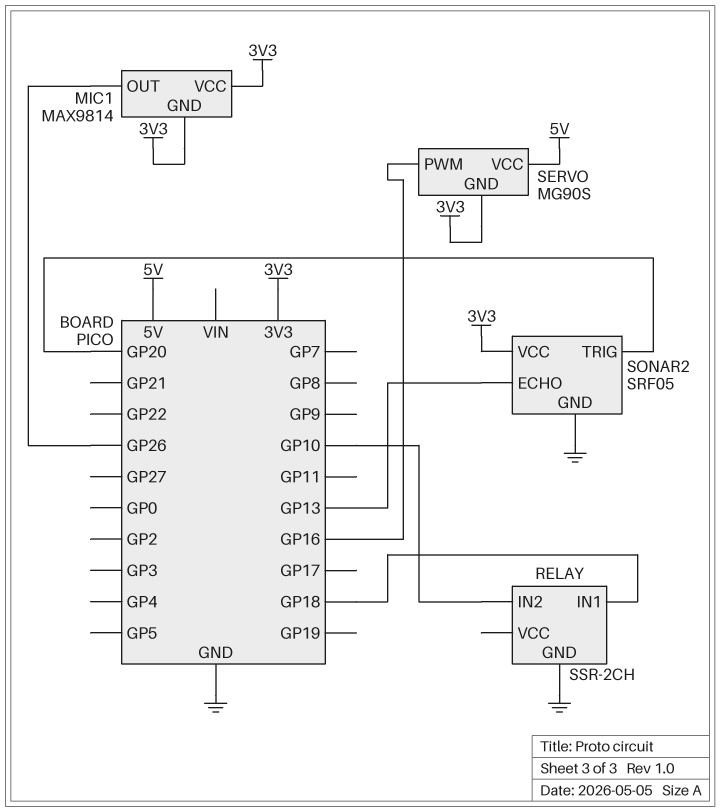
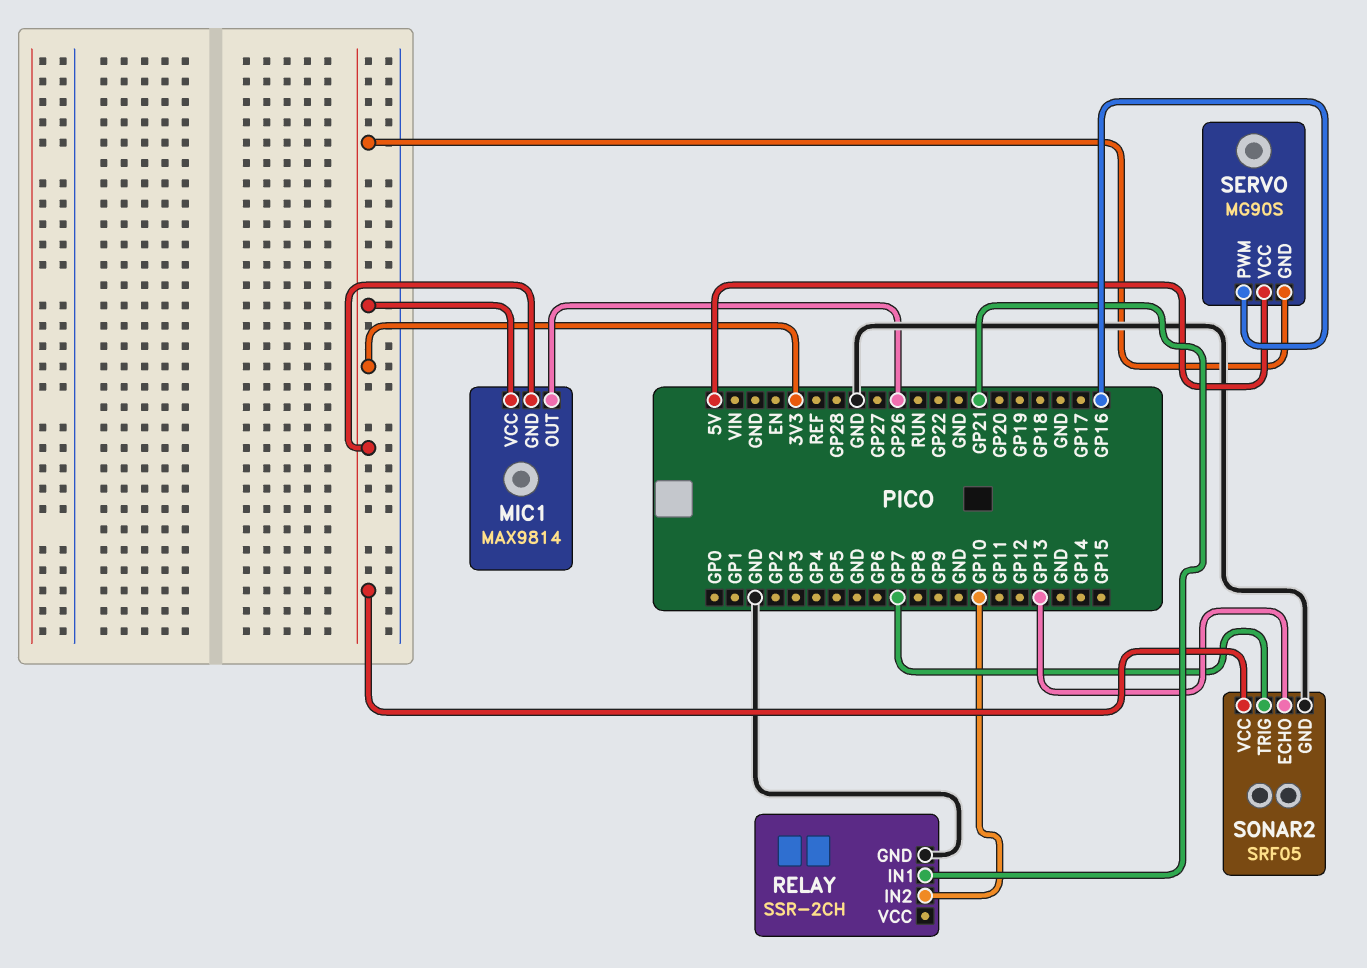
RELAY pin IN1: GP18 -> GP21
SONAR2 pin TRIG: GP20 -> GP7

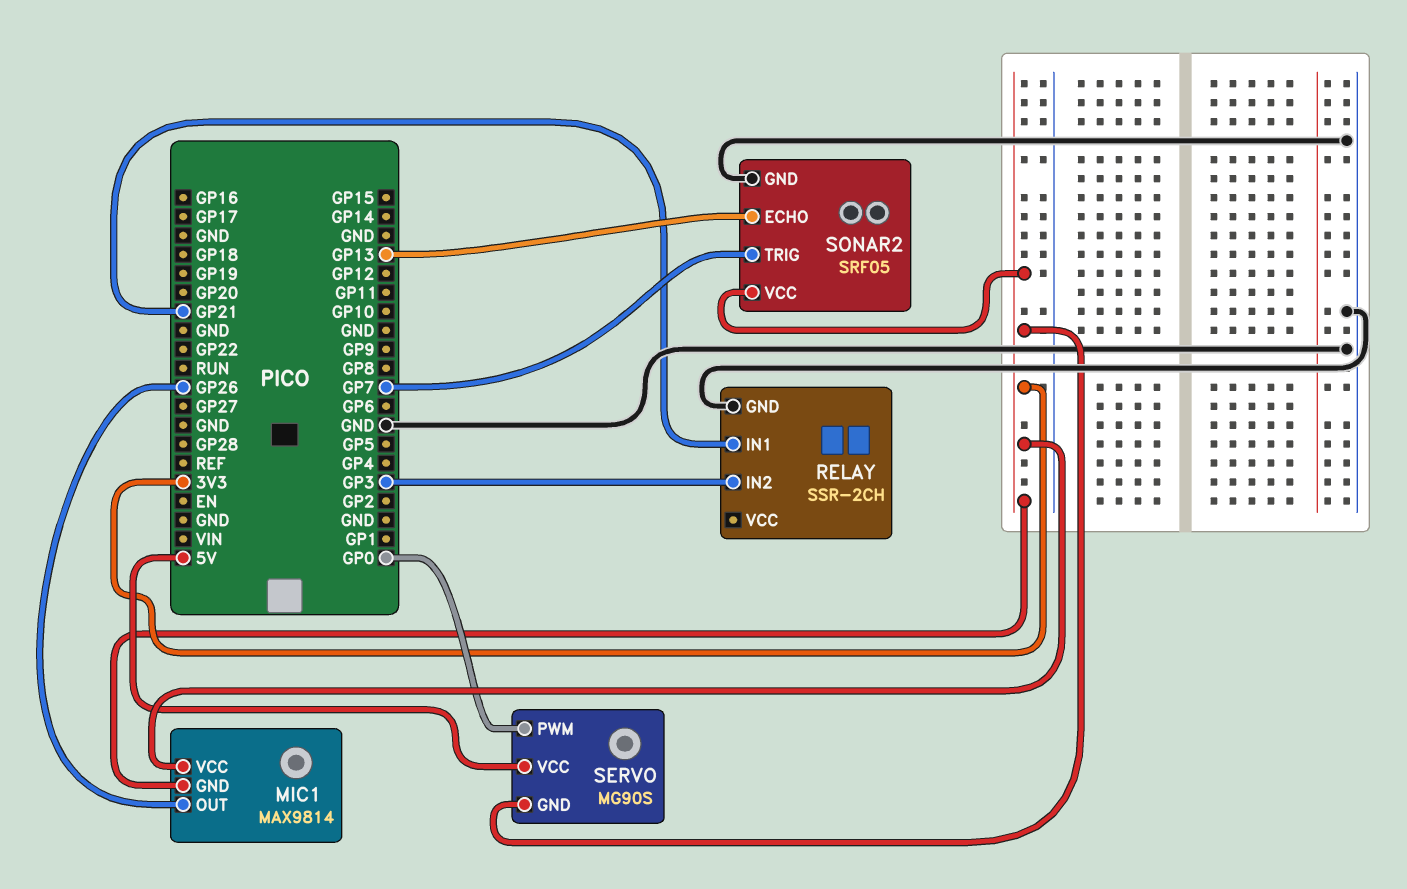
RELAY pin IN2: GP10 -> GP3
SERVO pin PWM: GP16 -> GP0

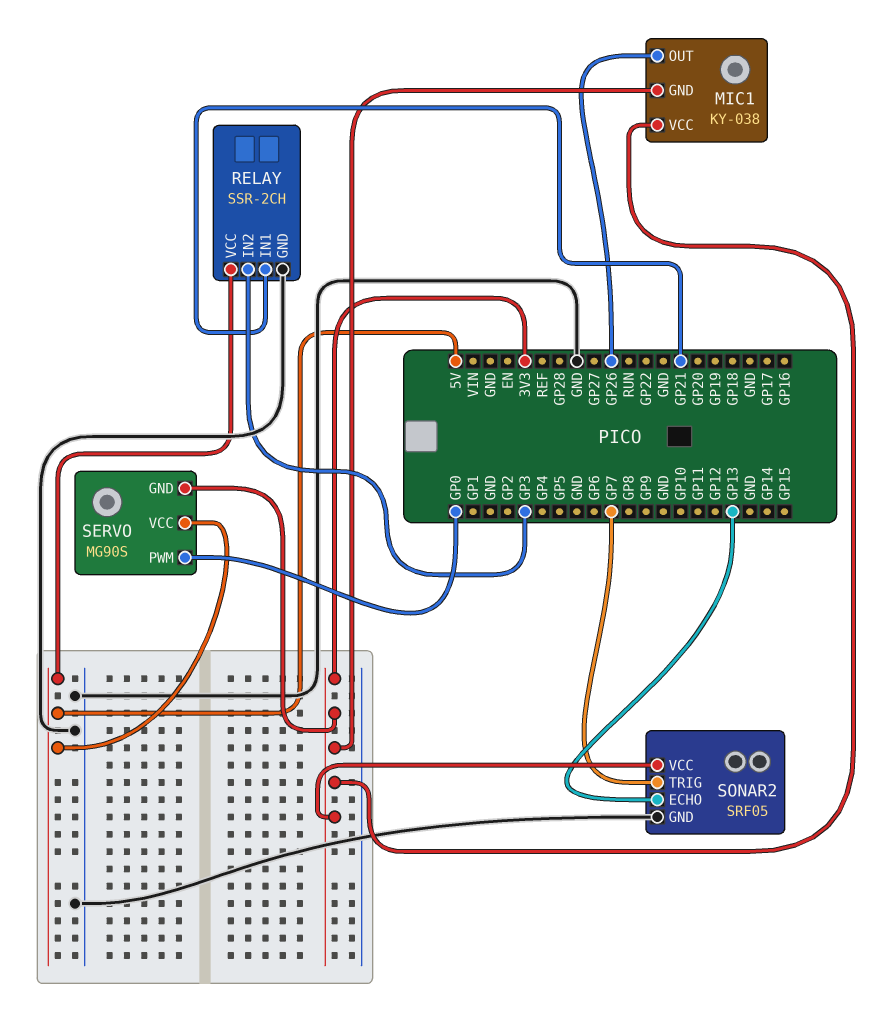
MIC1: MAX9814 -> KY-038
RELAY pin VCC: none -> 5V

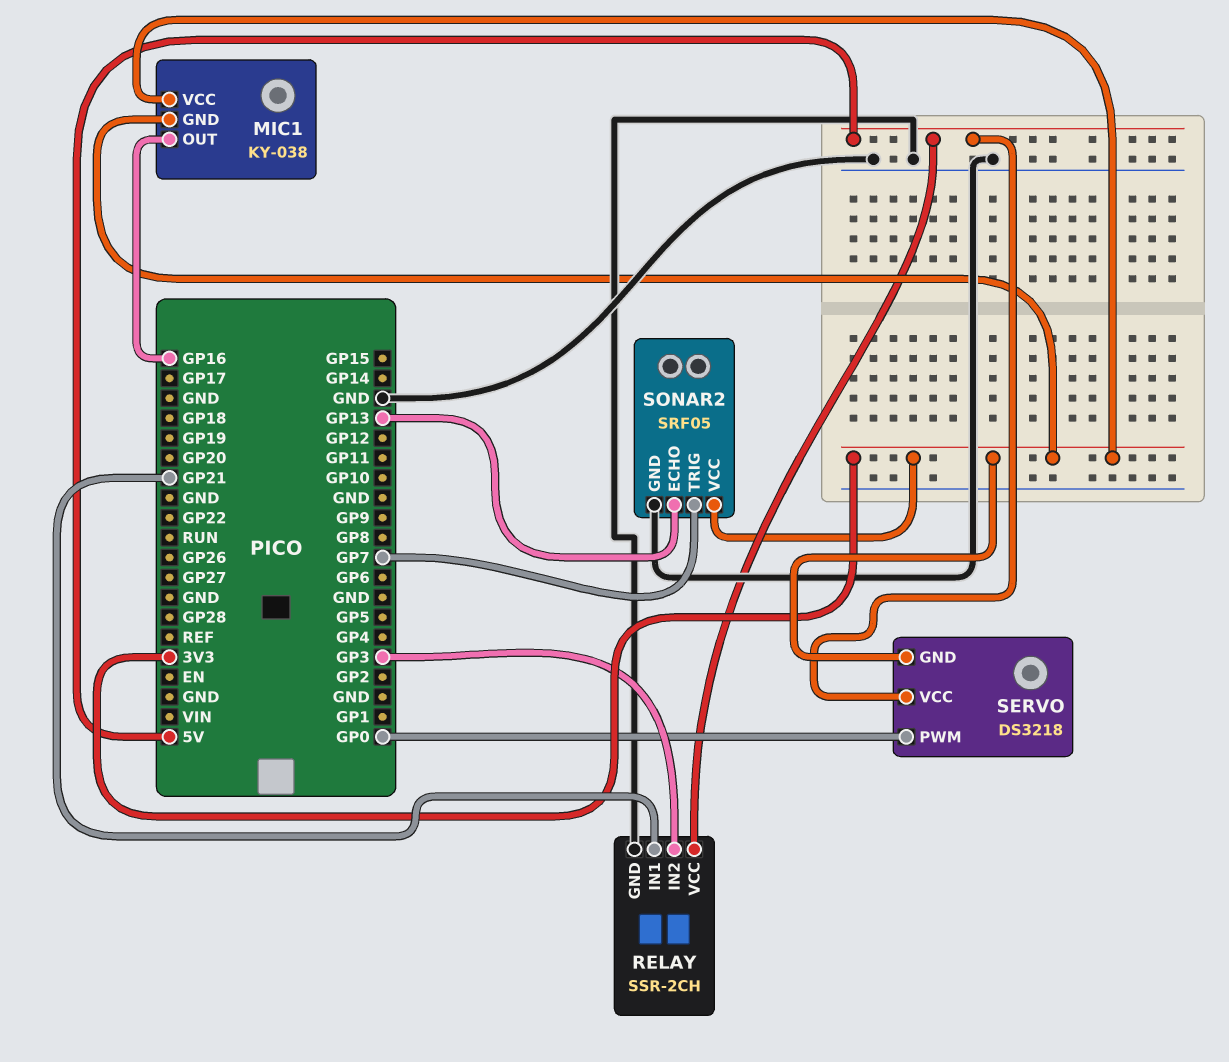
MIC1 pin OUT: GP26 -> GP16
SERVO: MG90S -> DS3218

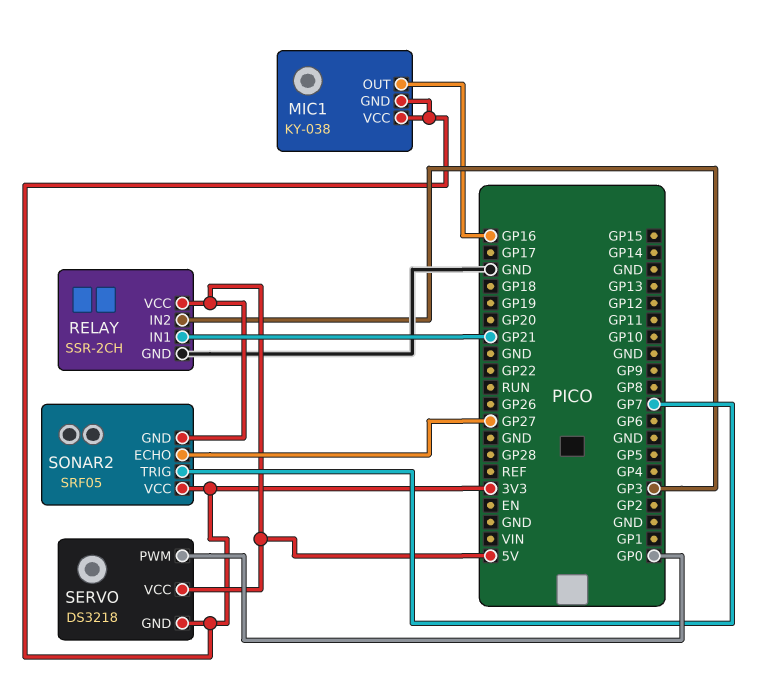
SONAR2 pin ECHO: GP13 -> GP27
SONAR2 pin GND: GND -> 5V

